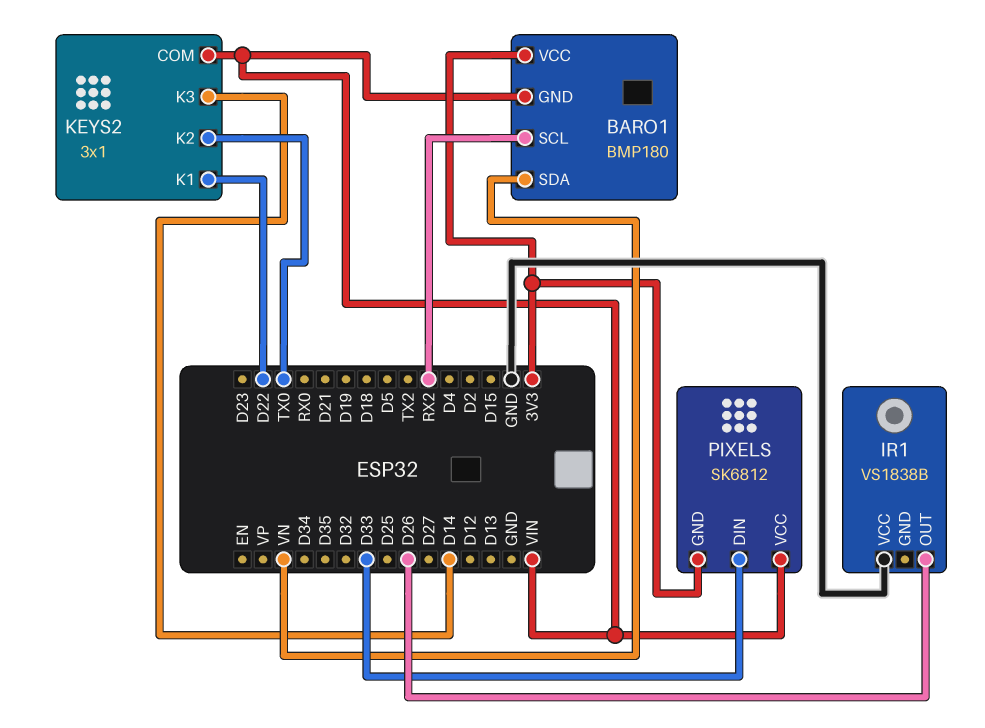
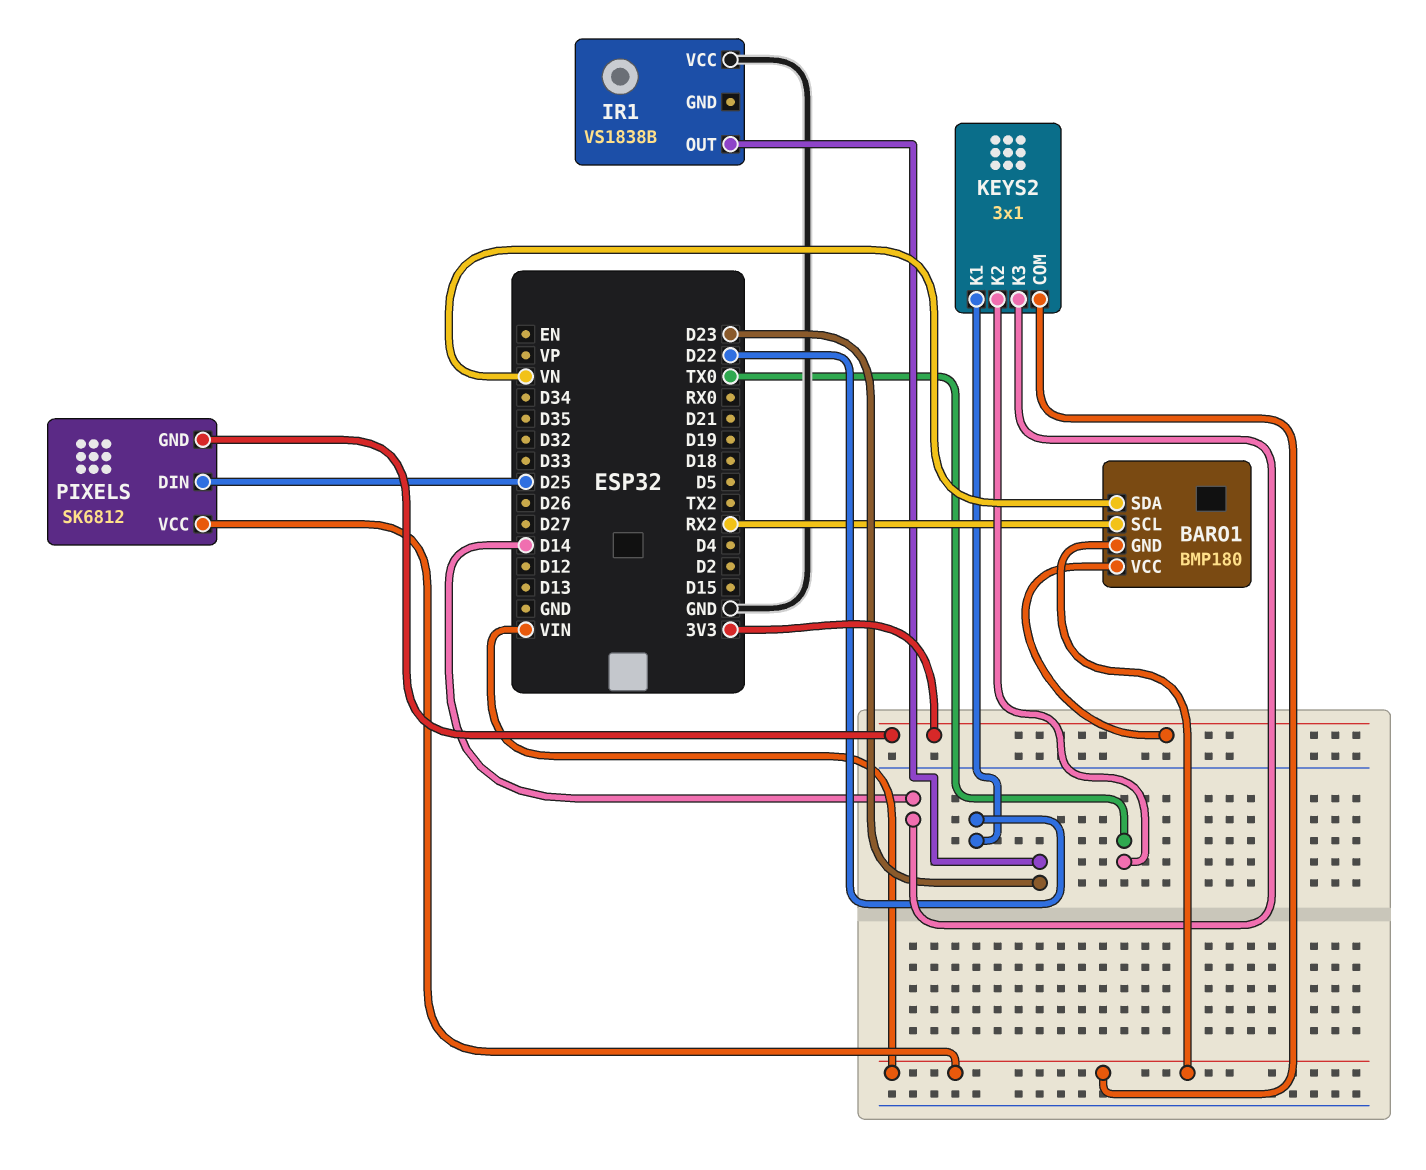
IR1 pin OUT: D26 -> D23
PIXELS pin DIN: D33 -> D25

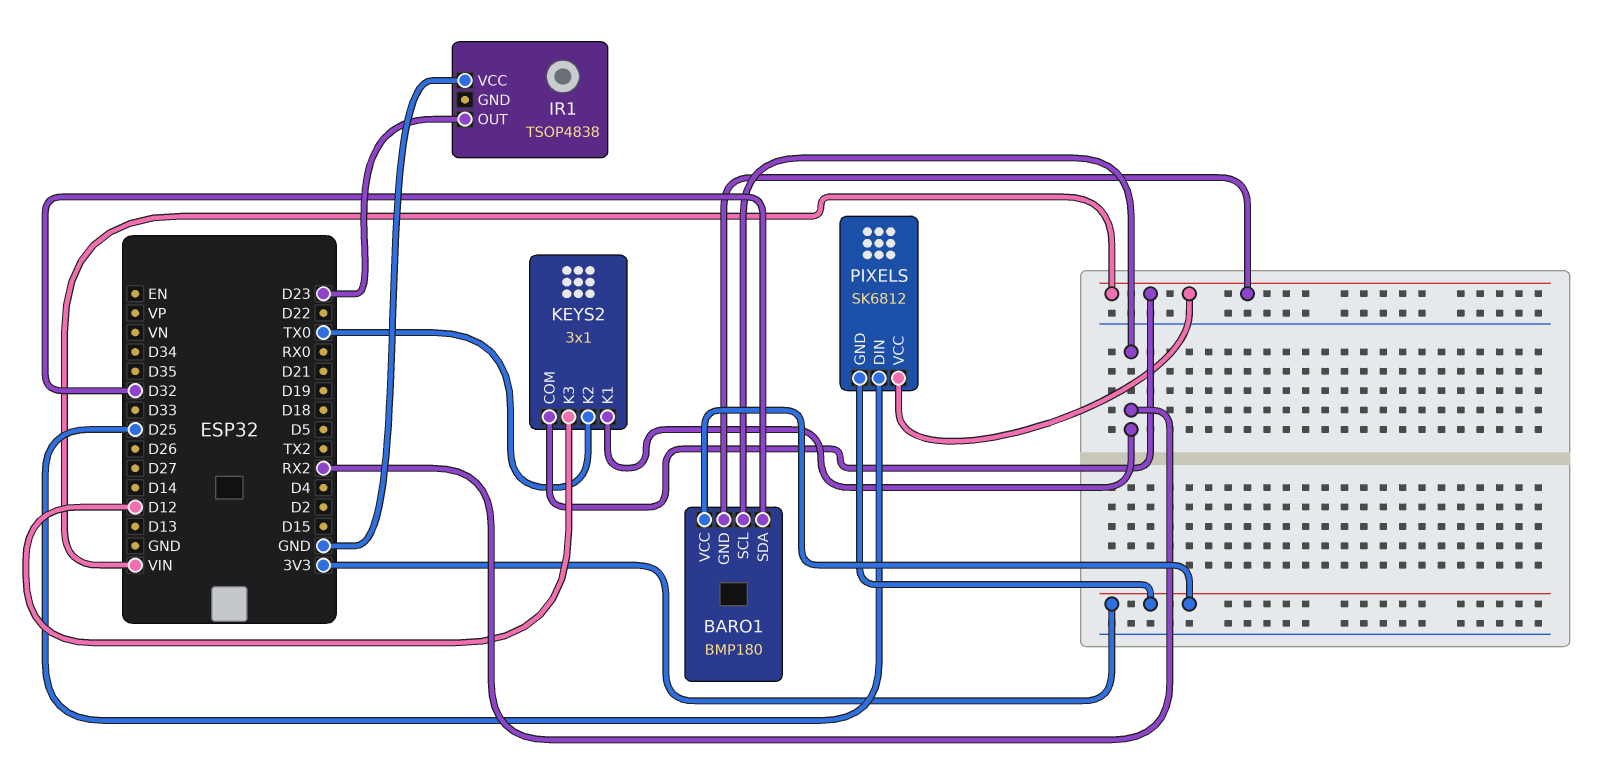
BARO1 pin SDA: VN -> D32
IR1: VS1838B -> TSOP4838
KEYS2 pin K1: D22 -> RX2
KEYS2 pin K3: D14 -> D12

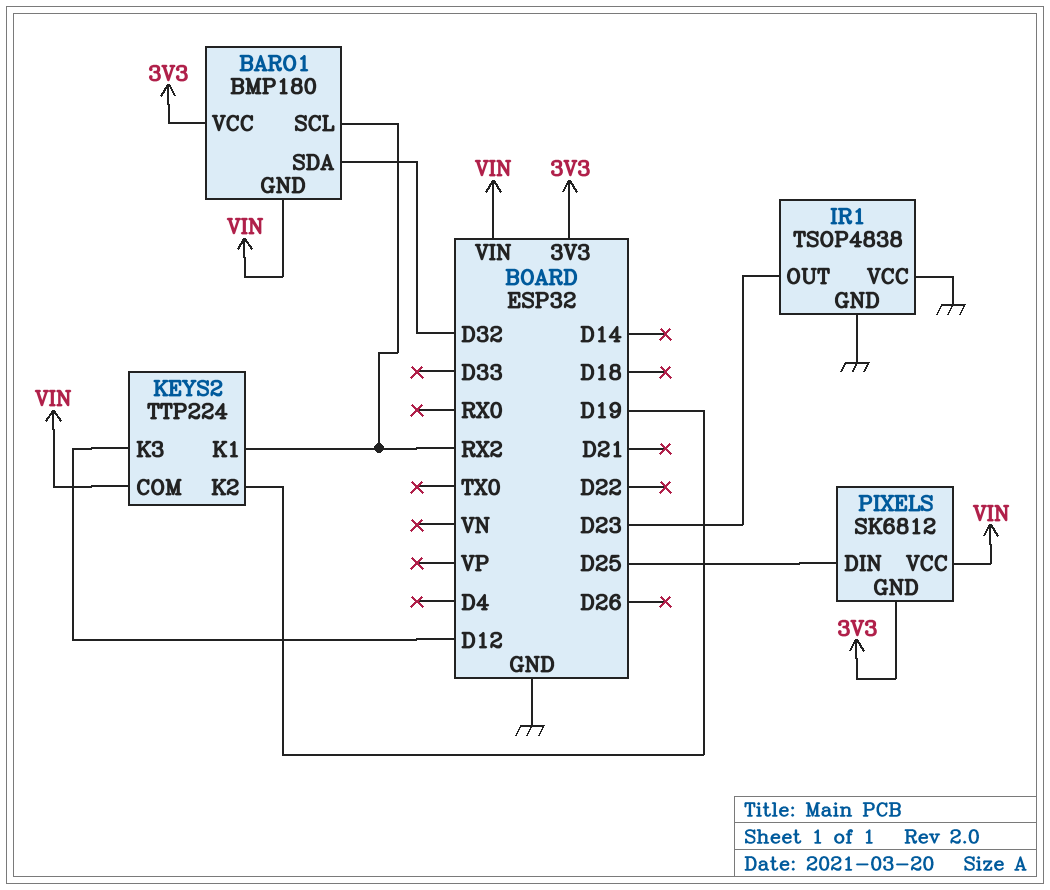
IR1 pin GND: none -> GND
KEYS2: 3x1 -> TTP224
KEYS2 pin K2: TX0 -> D19

